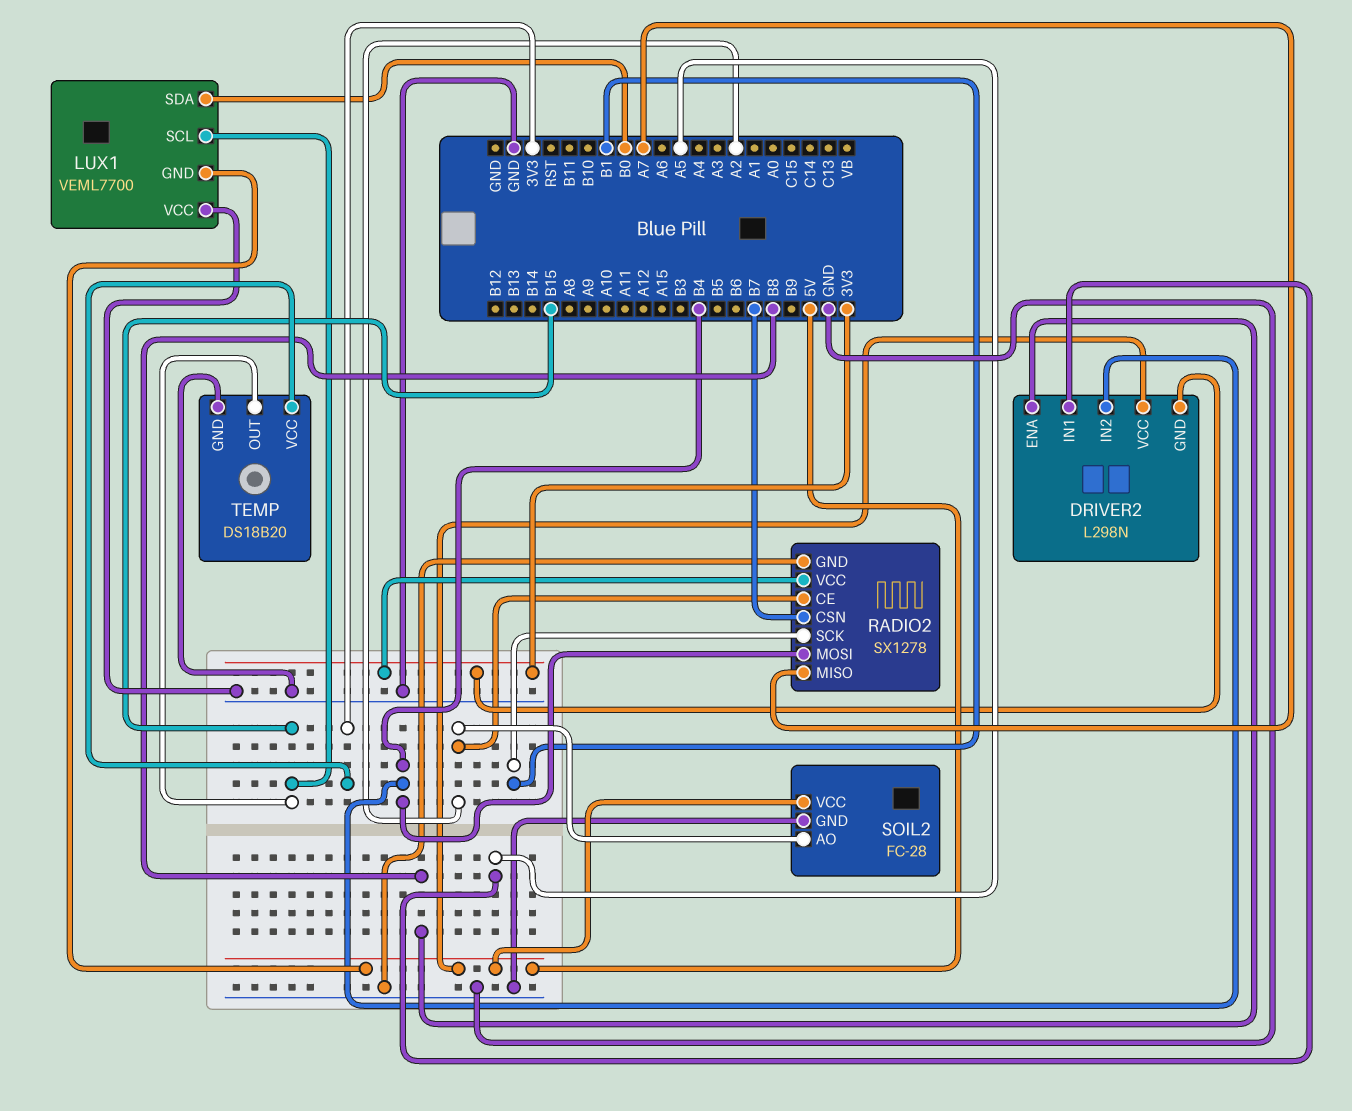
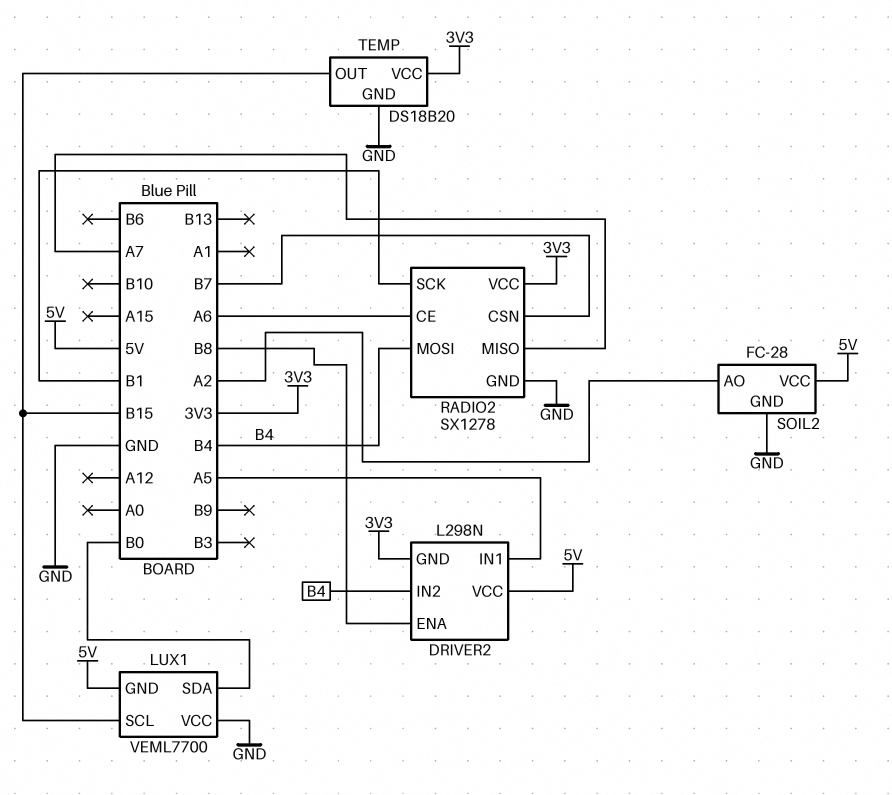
RADIO2 pin CE: A2 -> A6

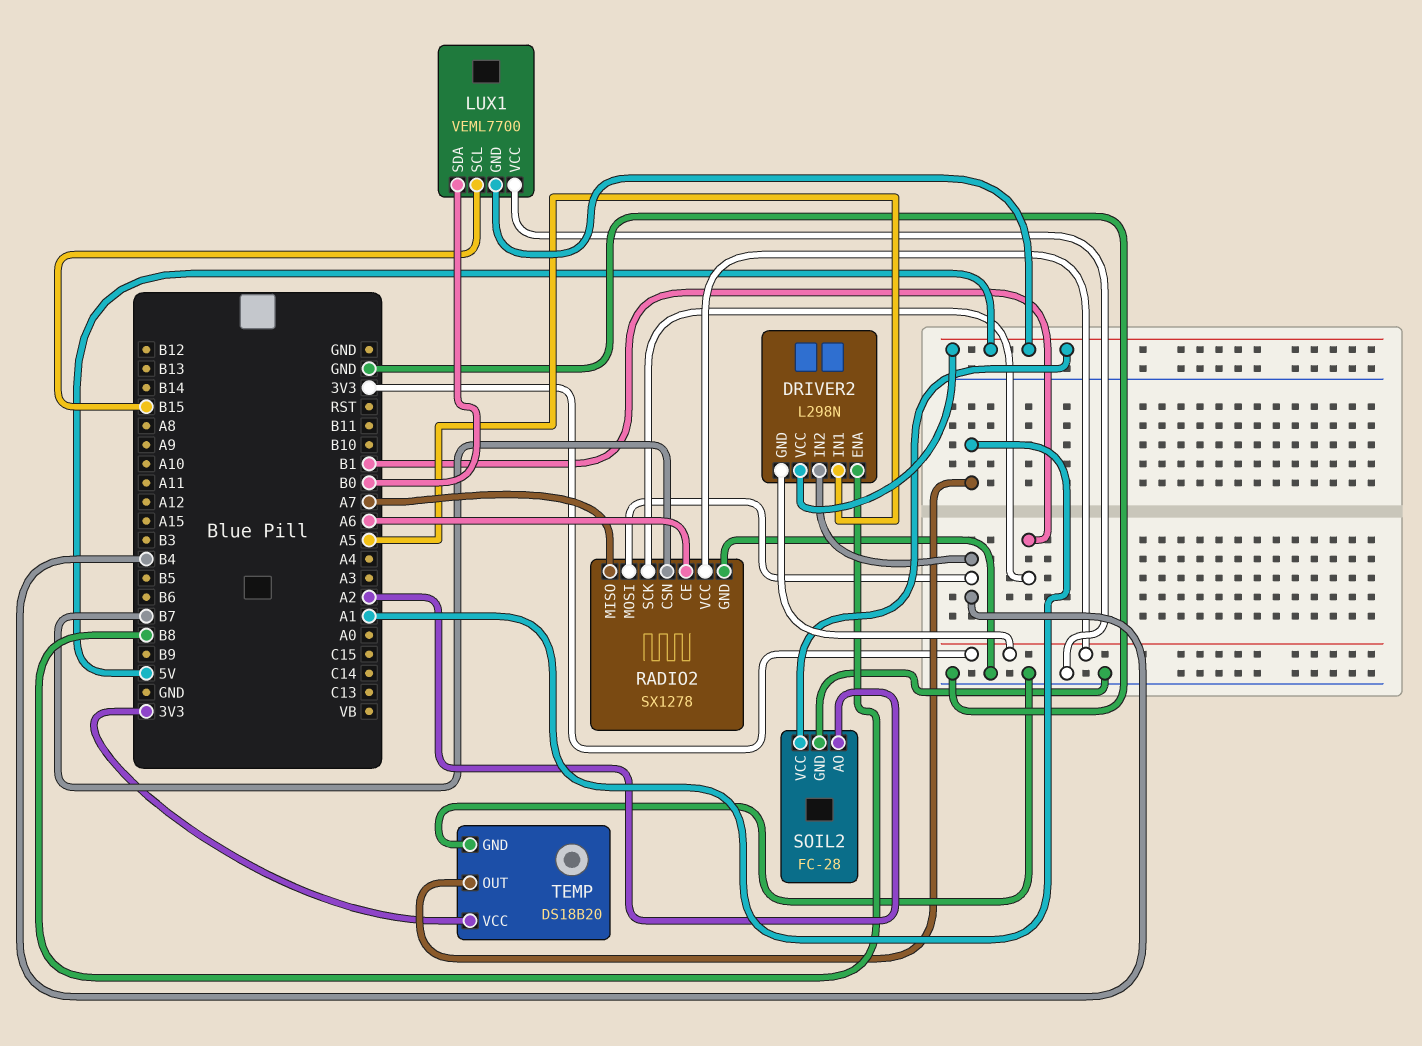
TEMP pin OUT: B15 -> A1

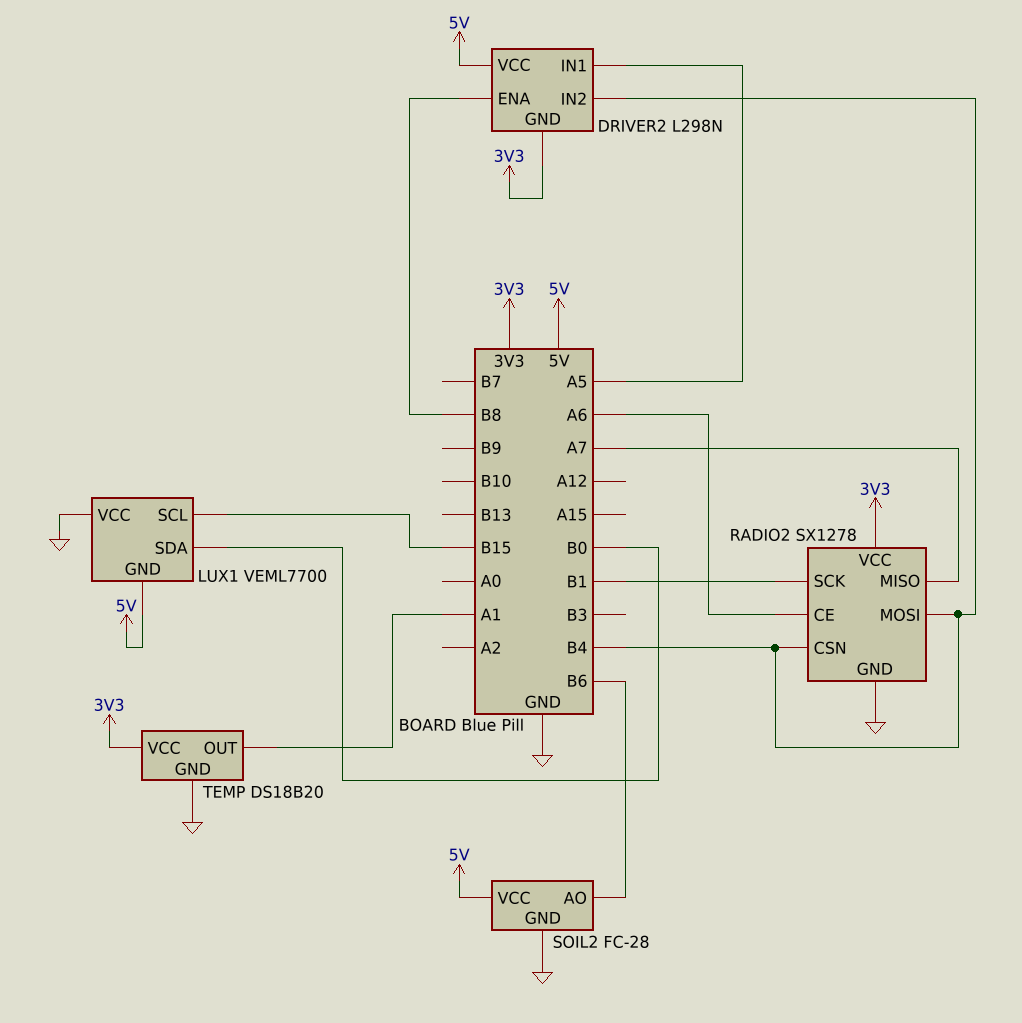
RADIO2 pin CSN: B7 -> B4
SOIL2 pin AO: A2 -> B6

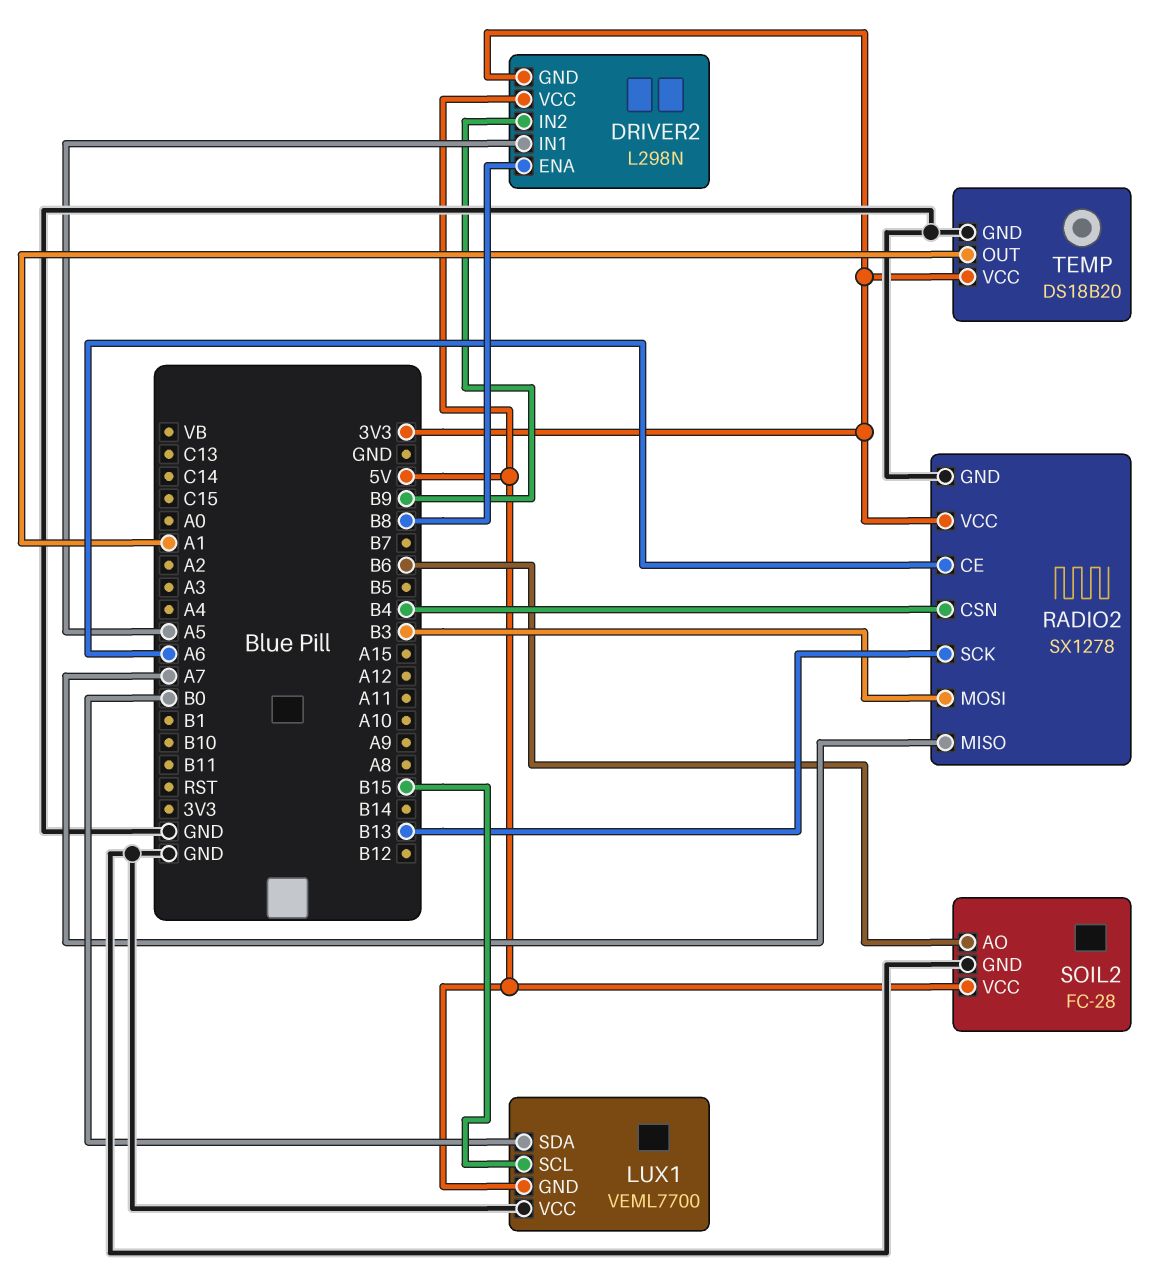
DRIVER2 pin IN2: B4 -> B9
RADIO2 pin MOSI: B4 -> B3
RADIO2 pin SCK: B1 -> B13

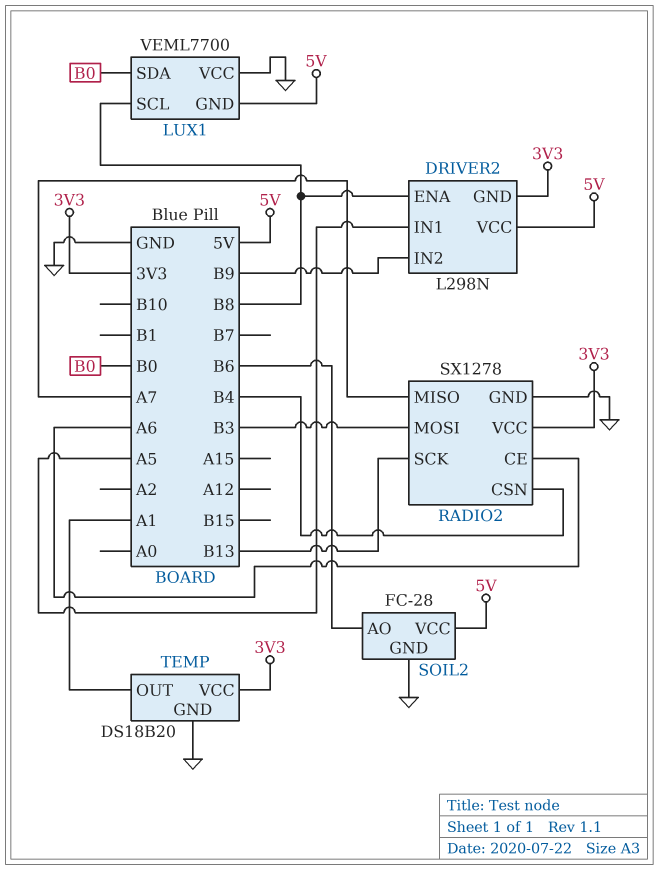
LUX1 pin SCL: B15 -> B8

